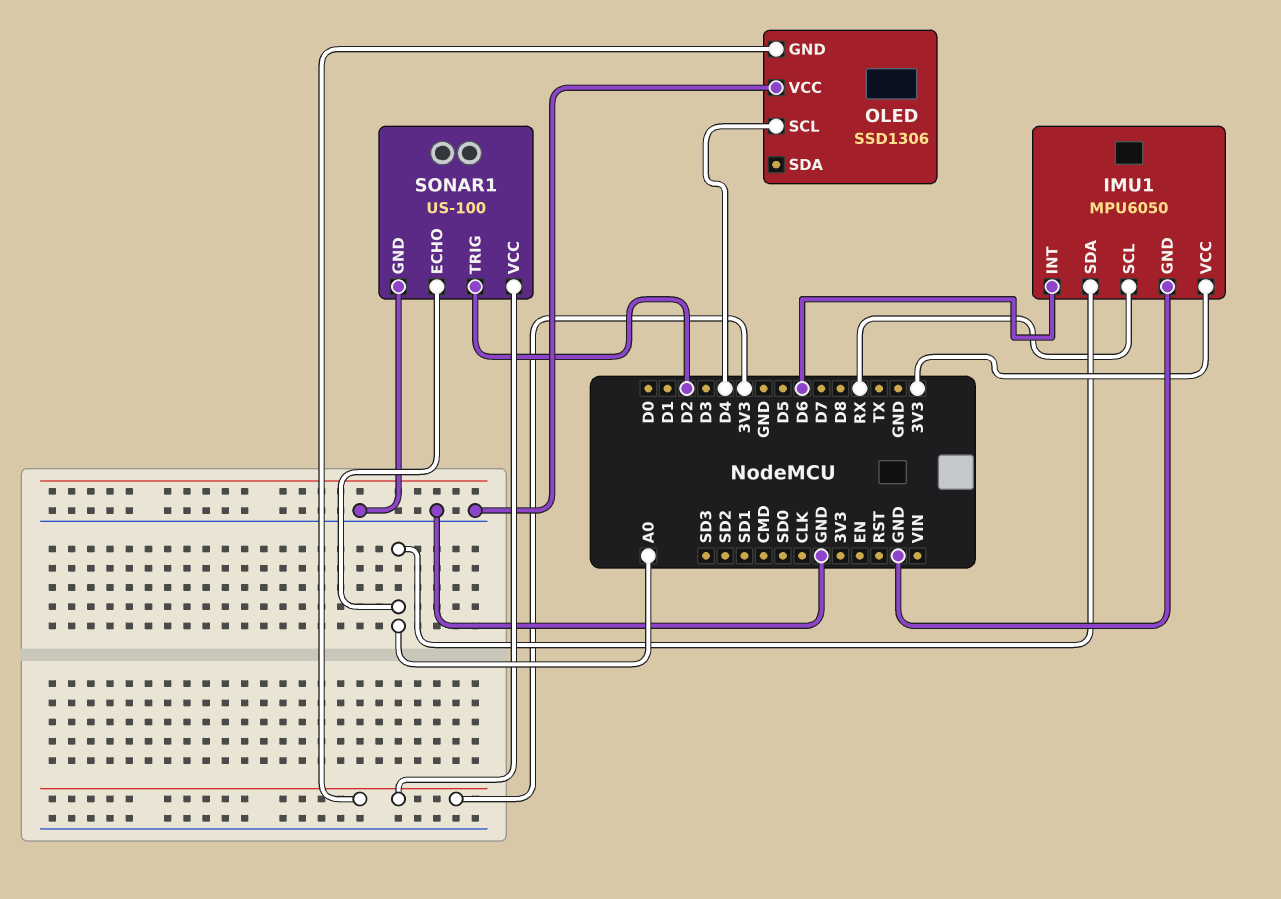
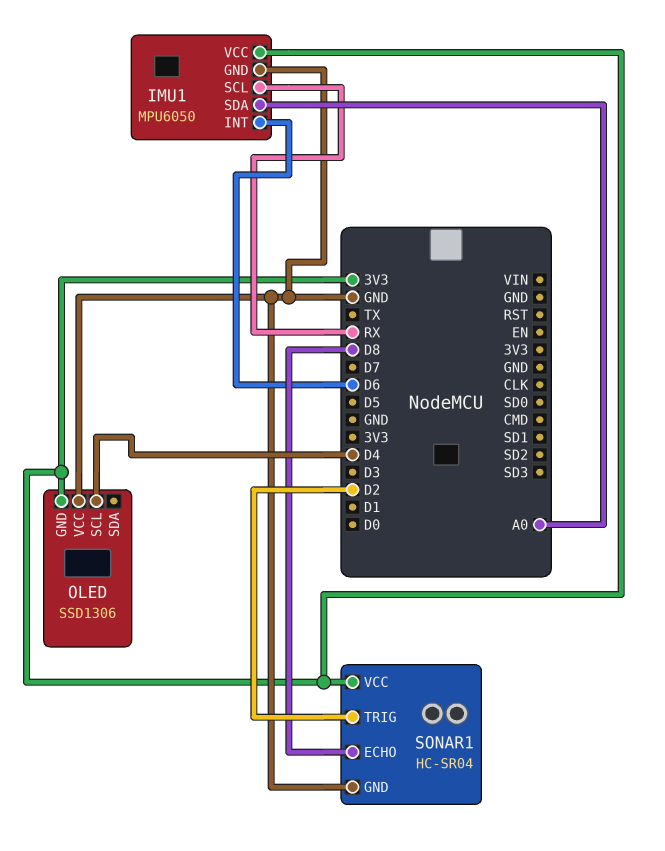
SONAR1: US-100 -> HC-SR04
SONAR1 pin ECHO: A0 -> D8

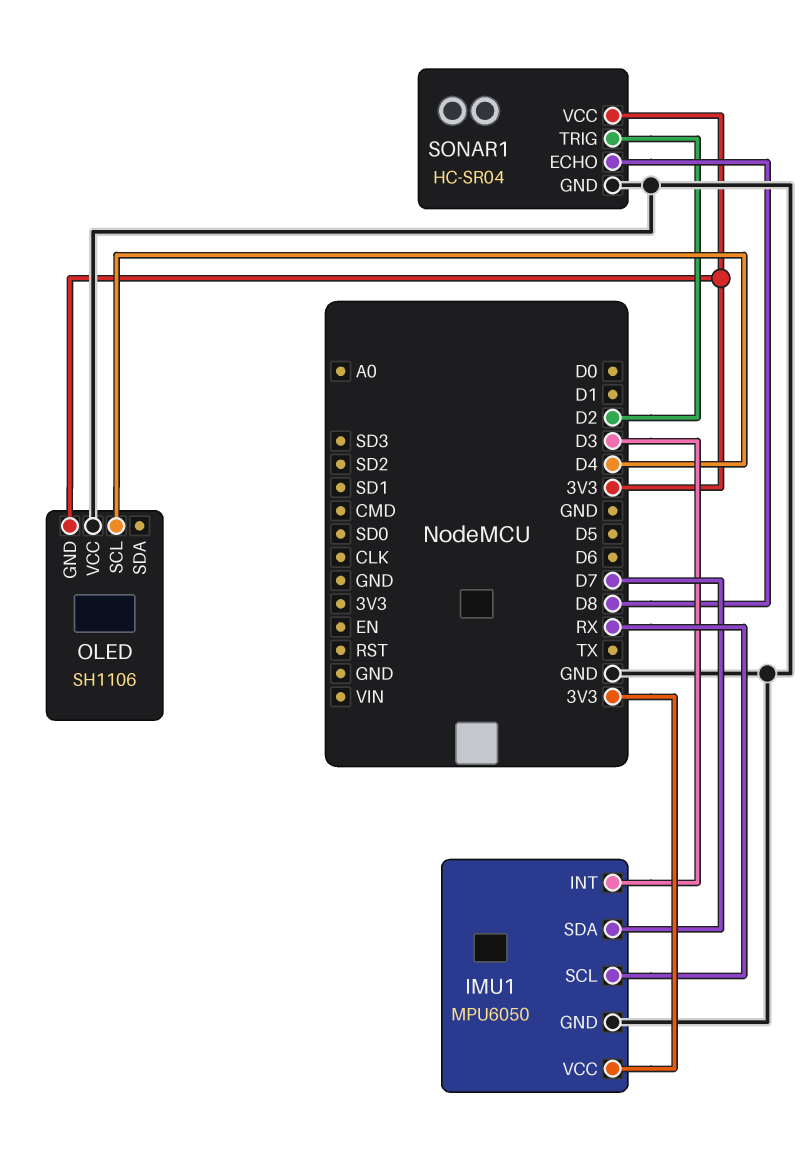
IMU1 pin INT: D6 -> D3
IMU1 pin SDA: A0 -> D7
OLED: SSD1306 -> SH1106

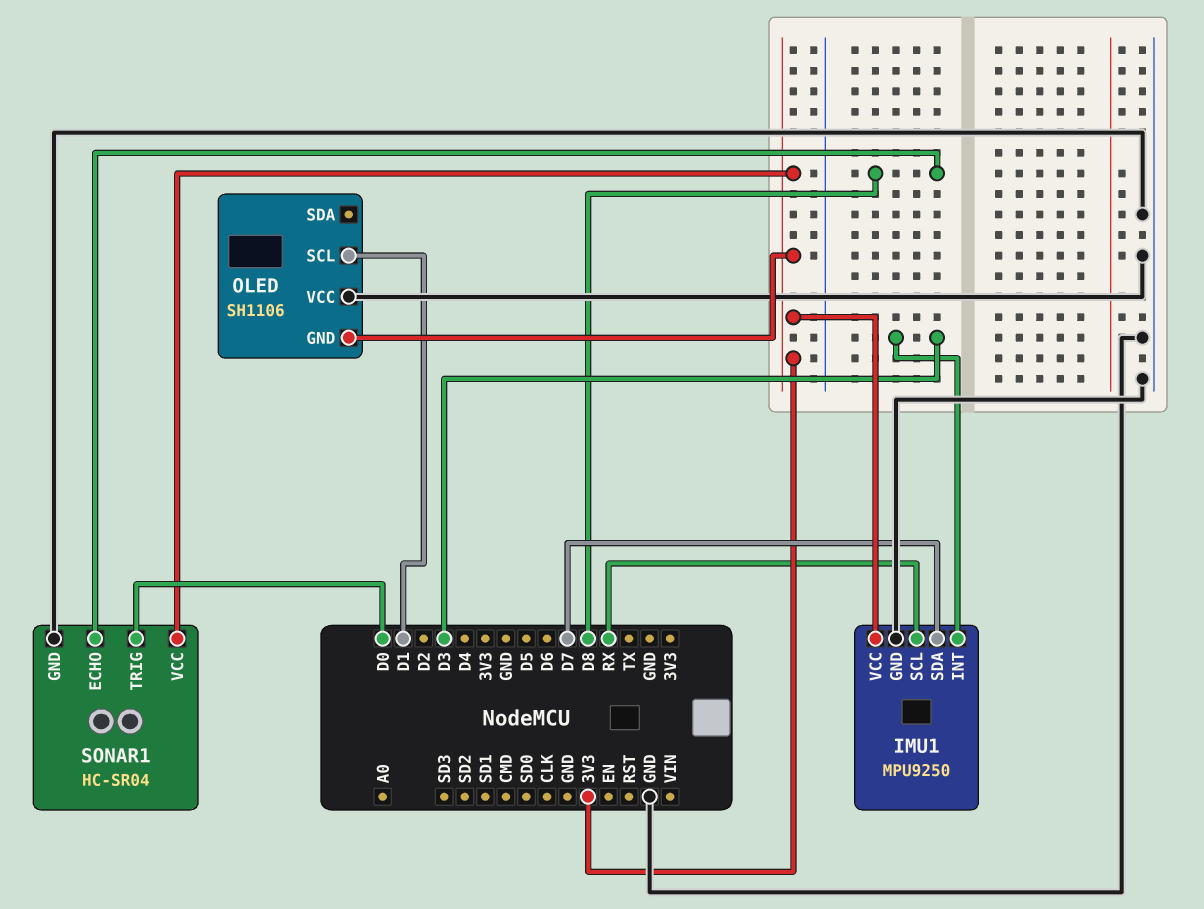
IMU1: MPU6050 -> MPU9250
OLED pin SCL: D4 -> D1
SONAR1 pin TRIG: D2 -> D0

